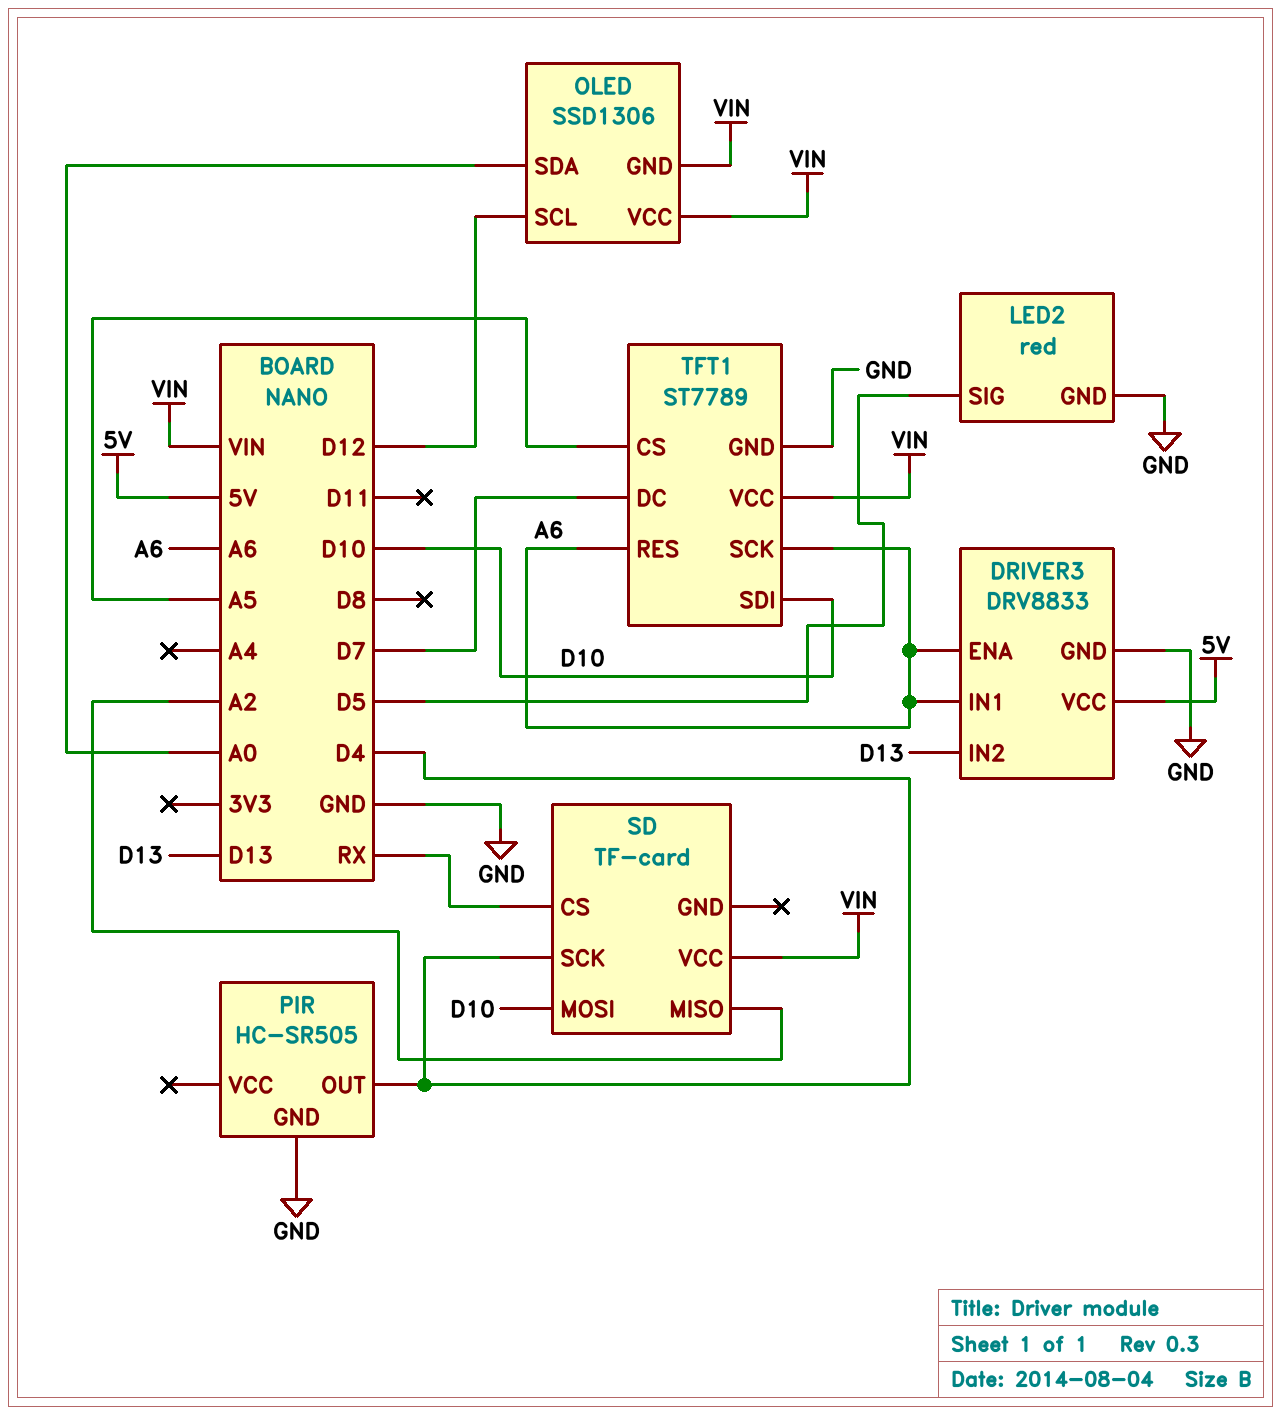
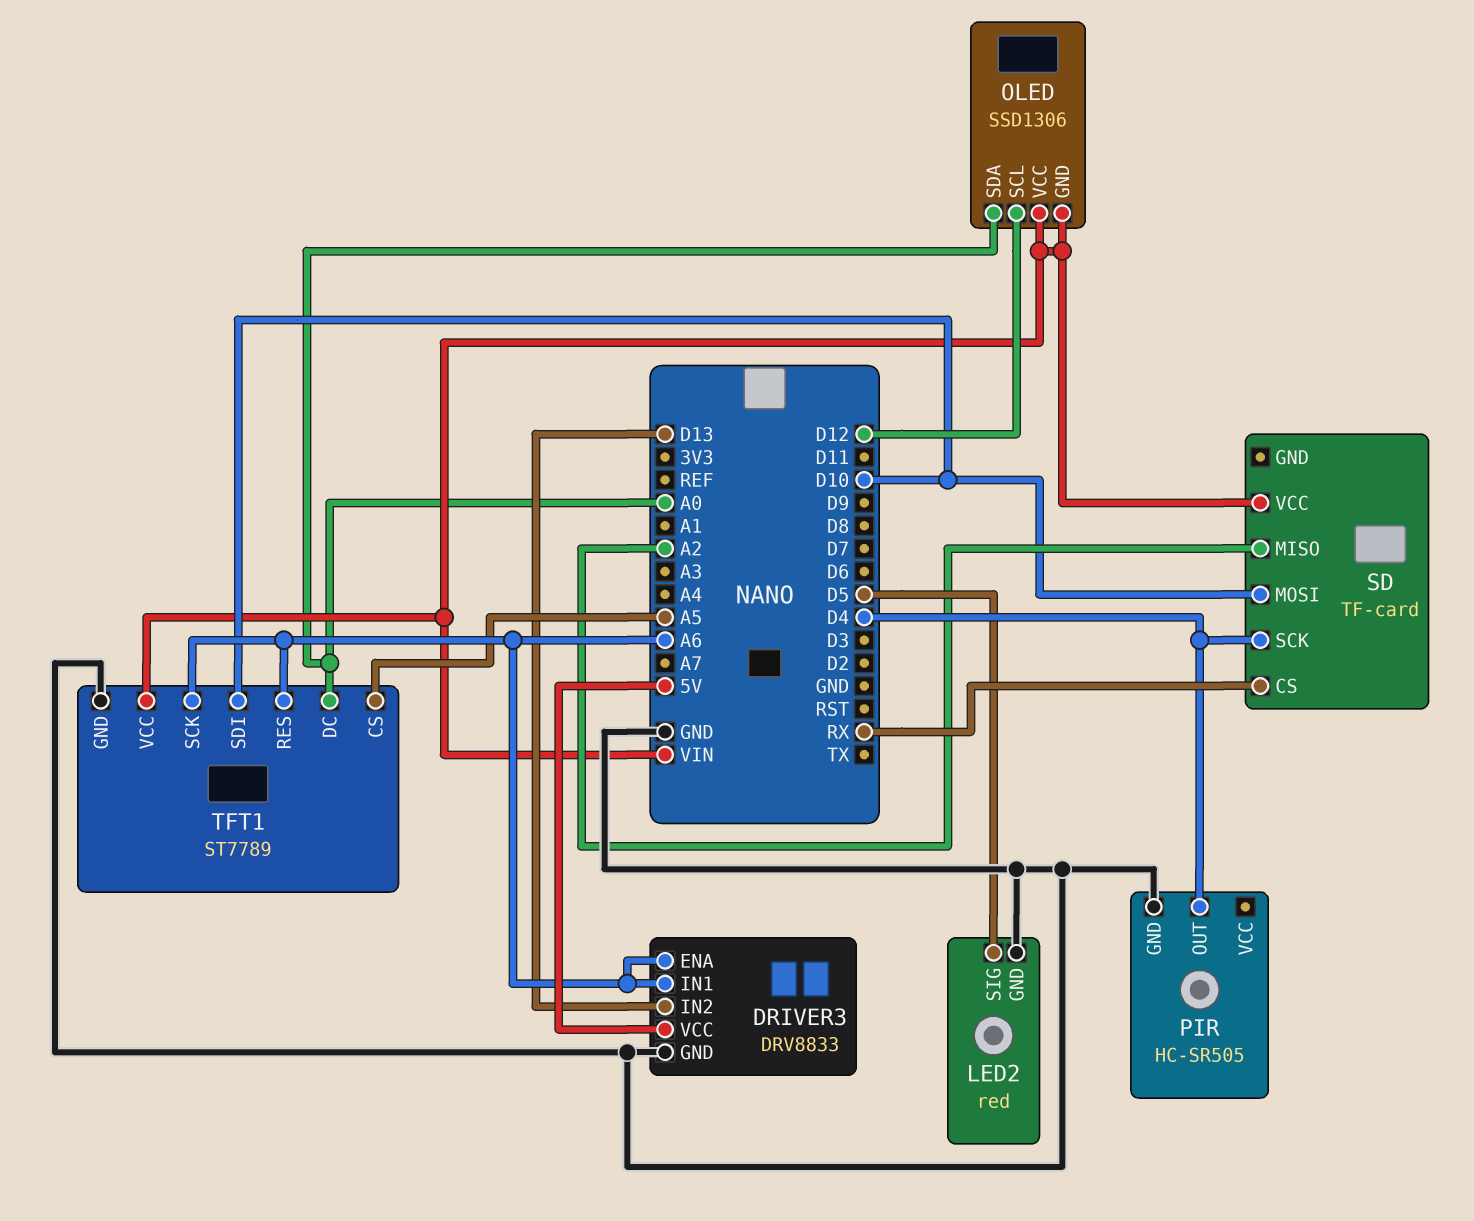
TFT1 pin DC: D7 -> A0

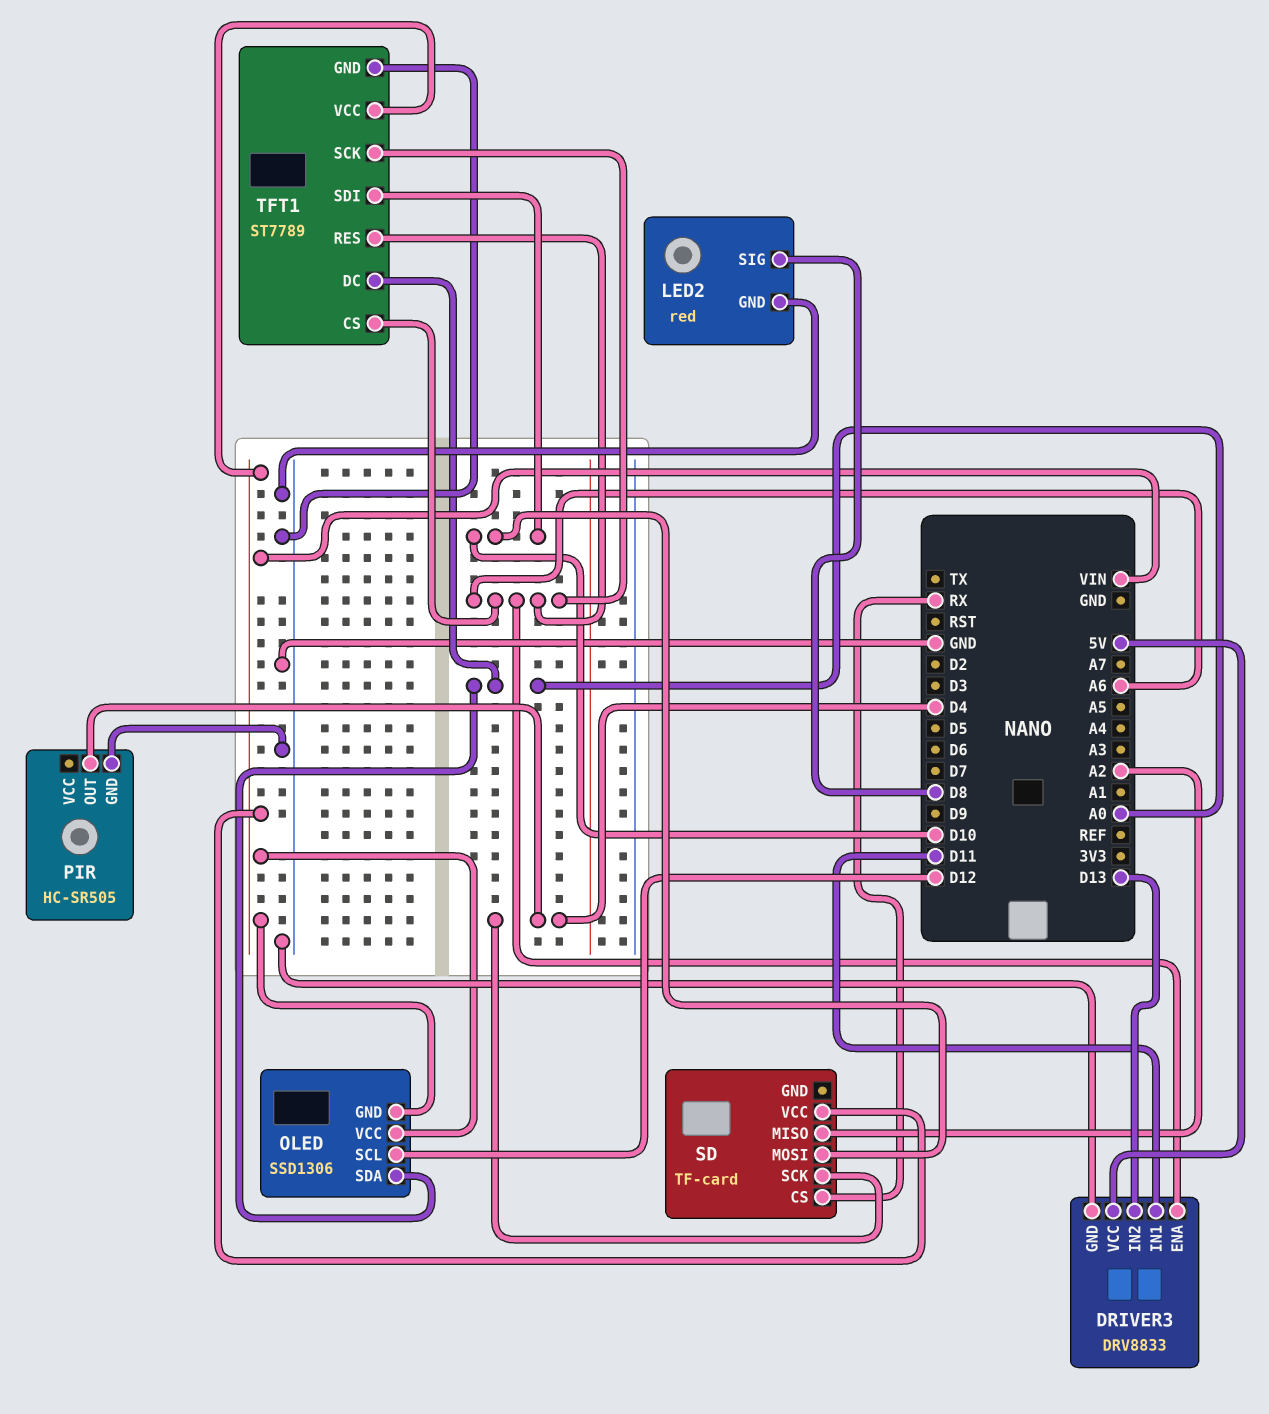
DRIVER3 pin IN1: A6 -> D11
LED2 pin SIG: D5 -> D8
TFT1 pin CS: A5 -> A6

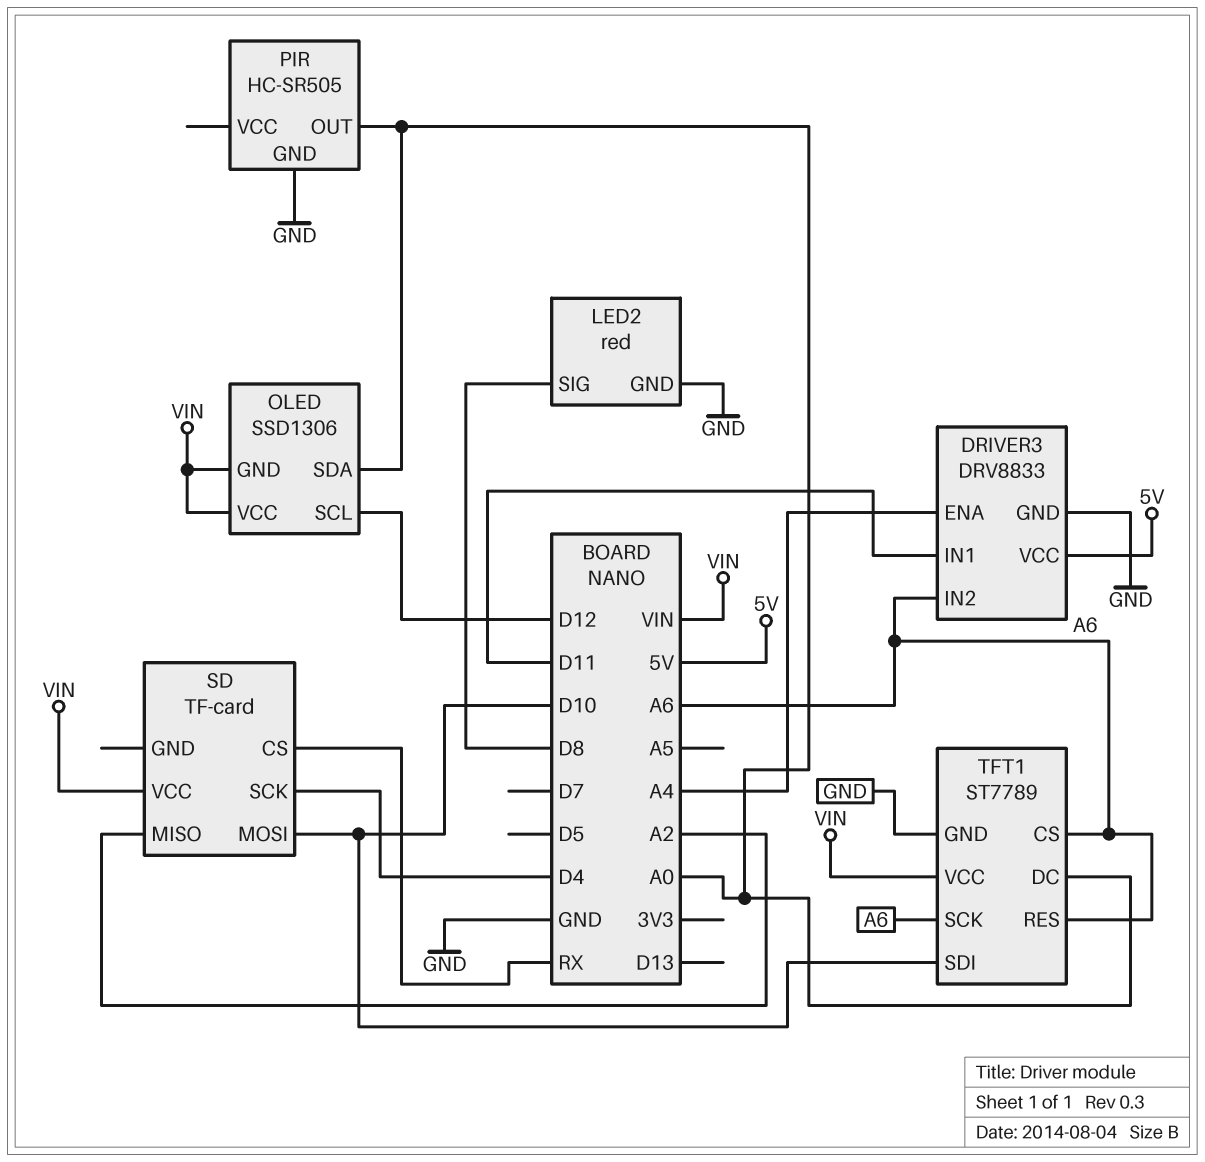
DRIVER3 pin ENA: A6 -> A4
DRIVER3 pin IN2: D13 -> A6
PIR pin OUT: D4 -> A0

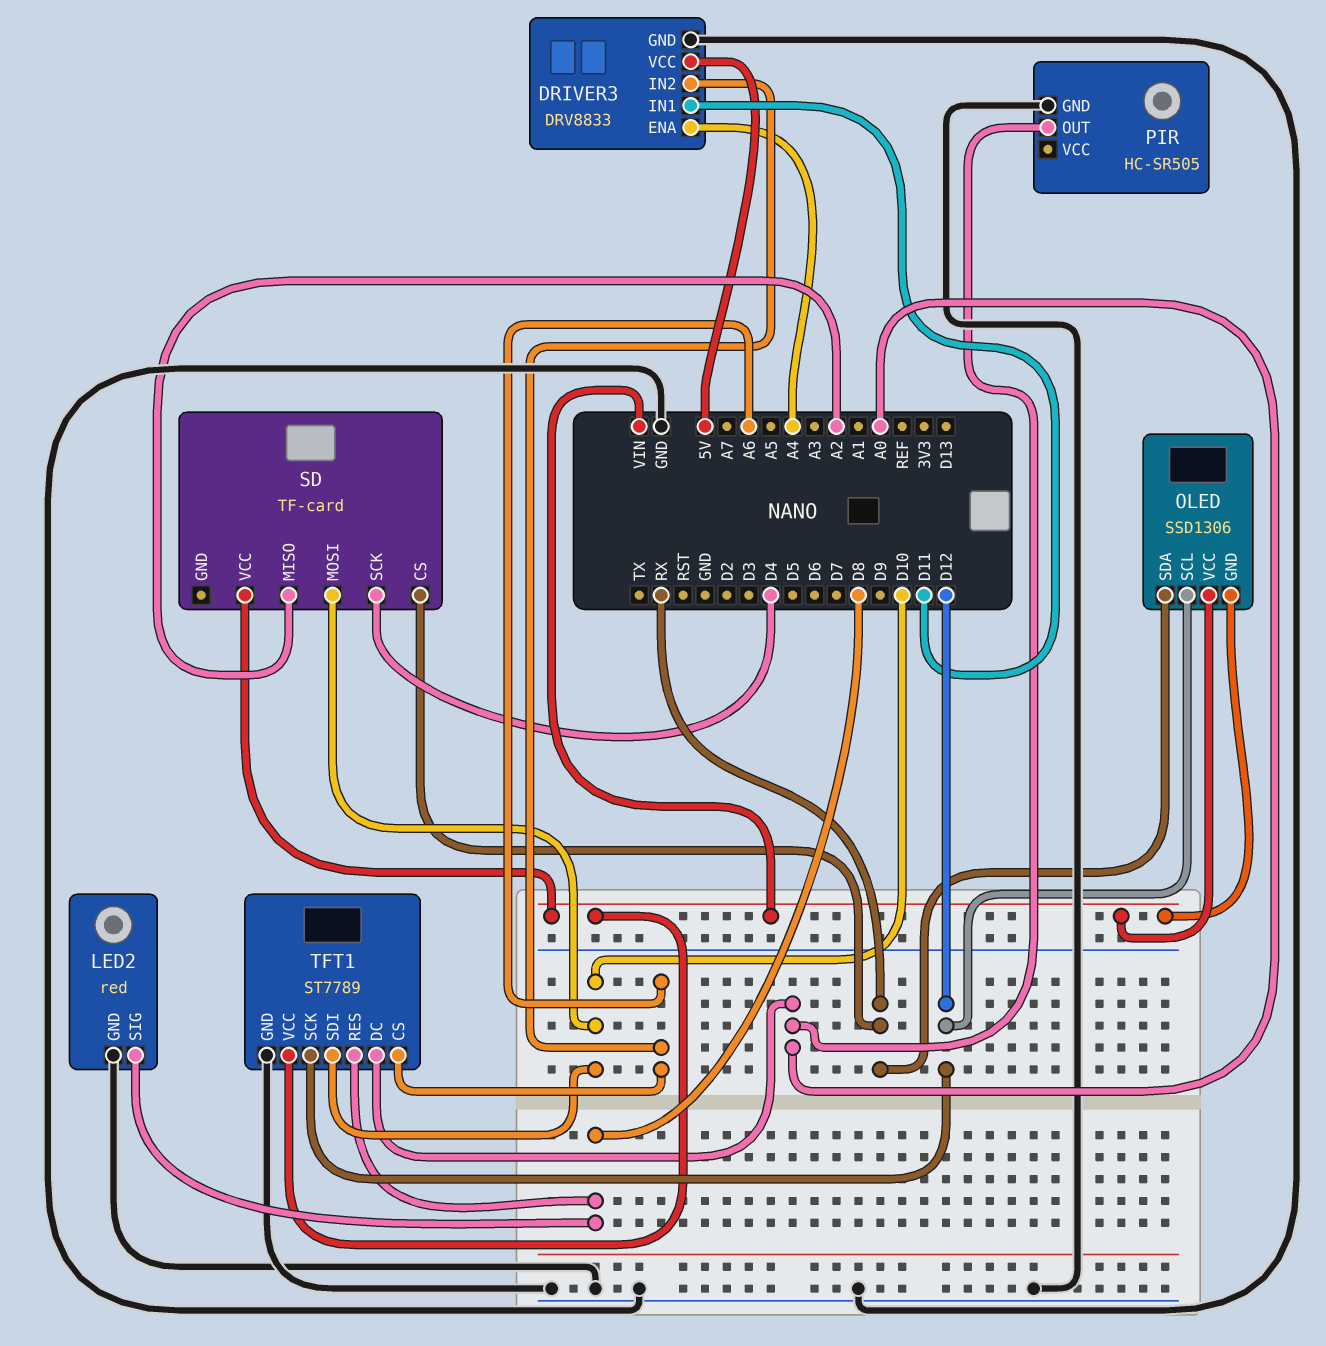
OLED pin SDA: A0 -> RX
TFT1 pin RES: A6 -> D8
TFT1 pin SCK: A6 -> D12

